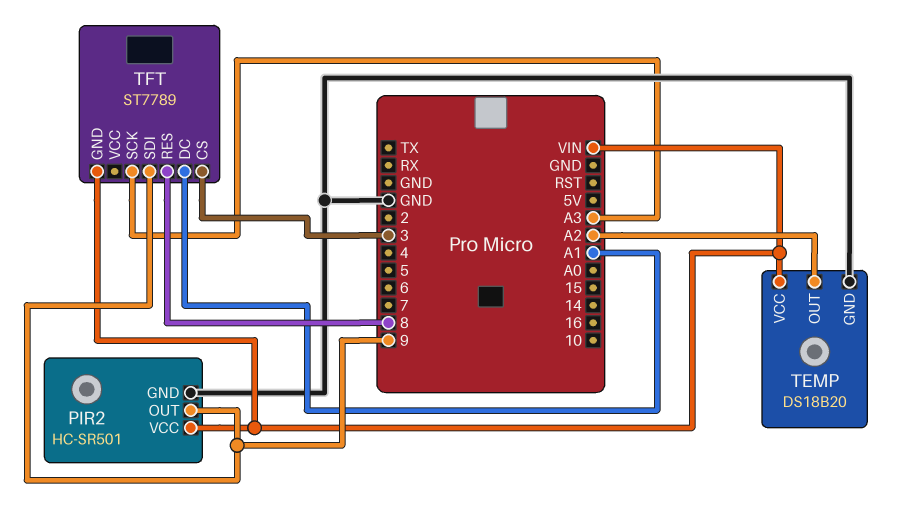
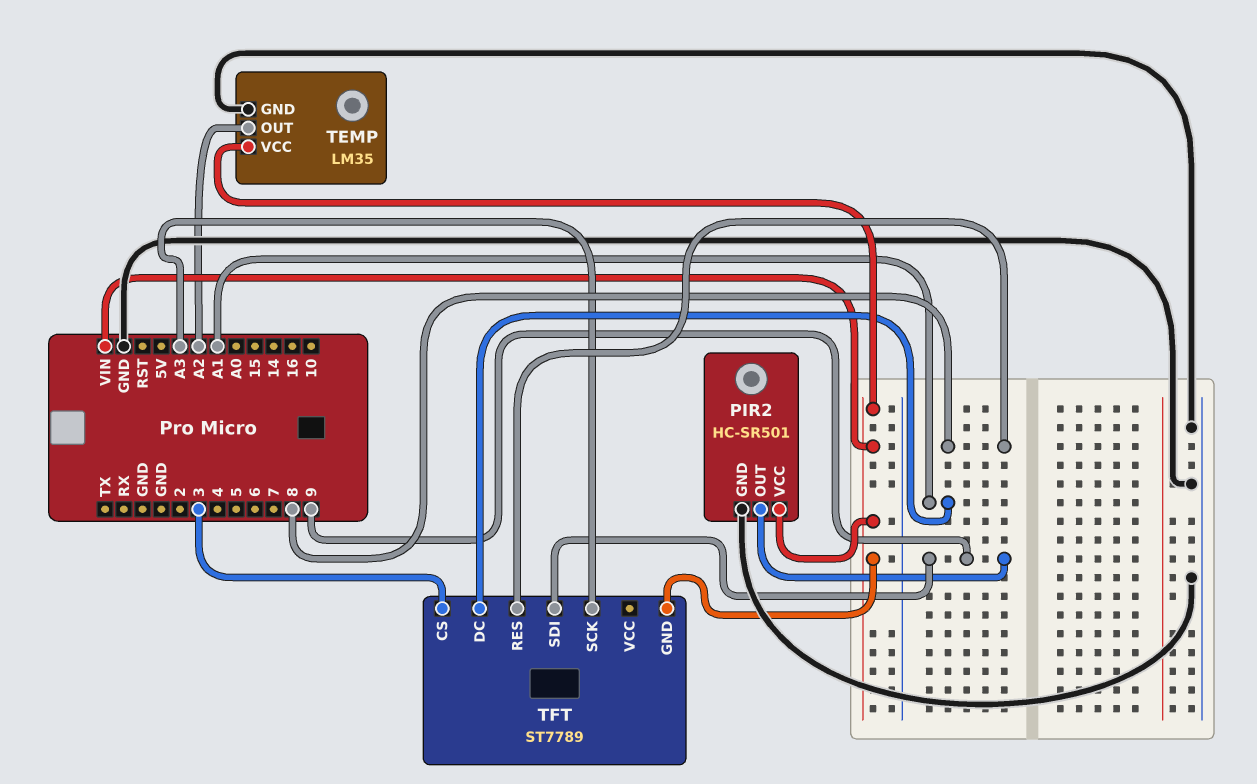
TEMP: DS18B20 -> LM35

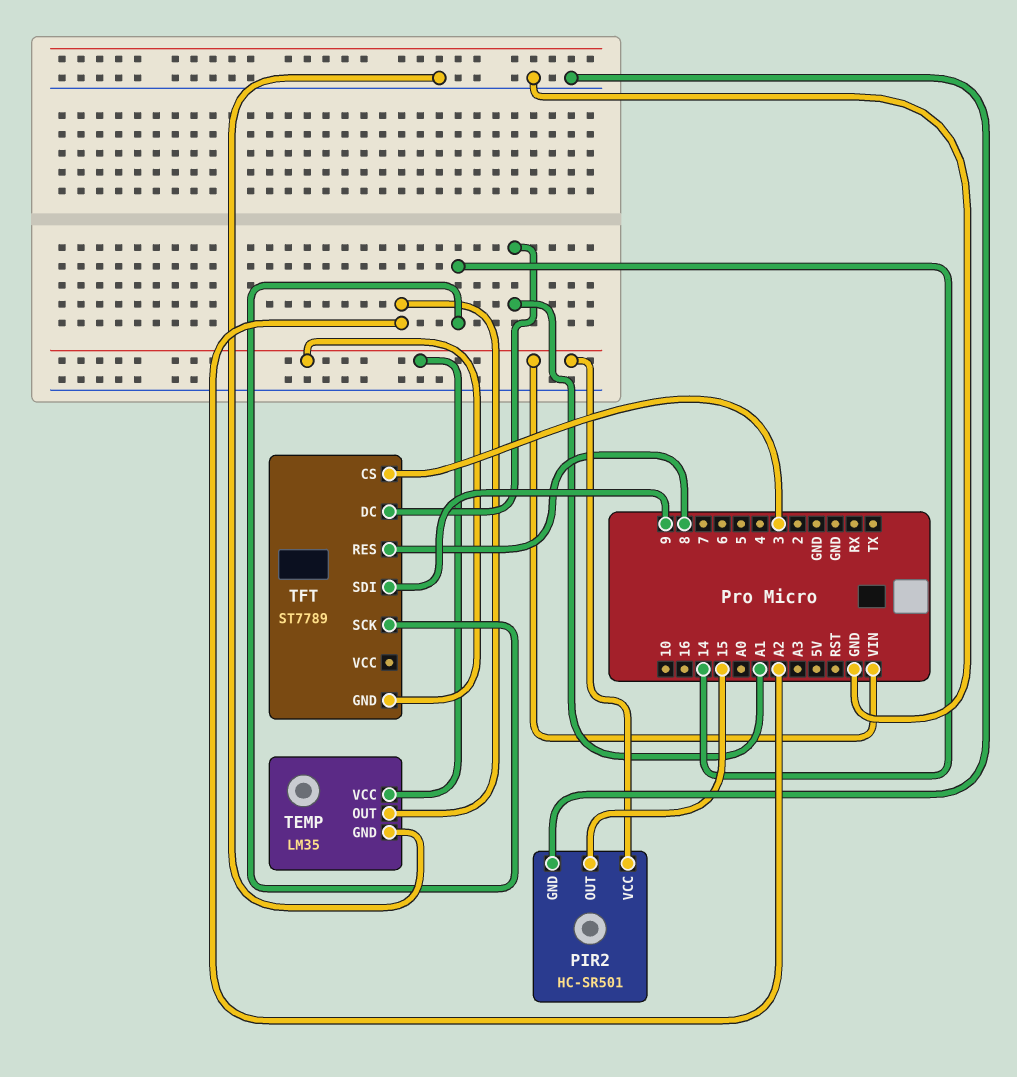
PIR2 pin OUT: 9 -> 15
TFT pin SCK: A3 -> 14

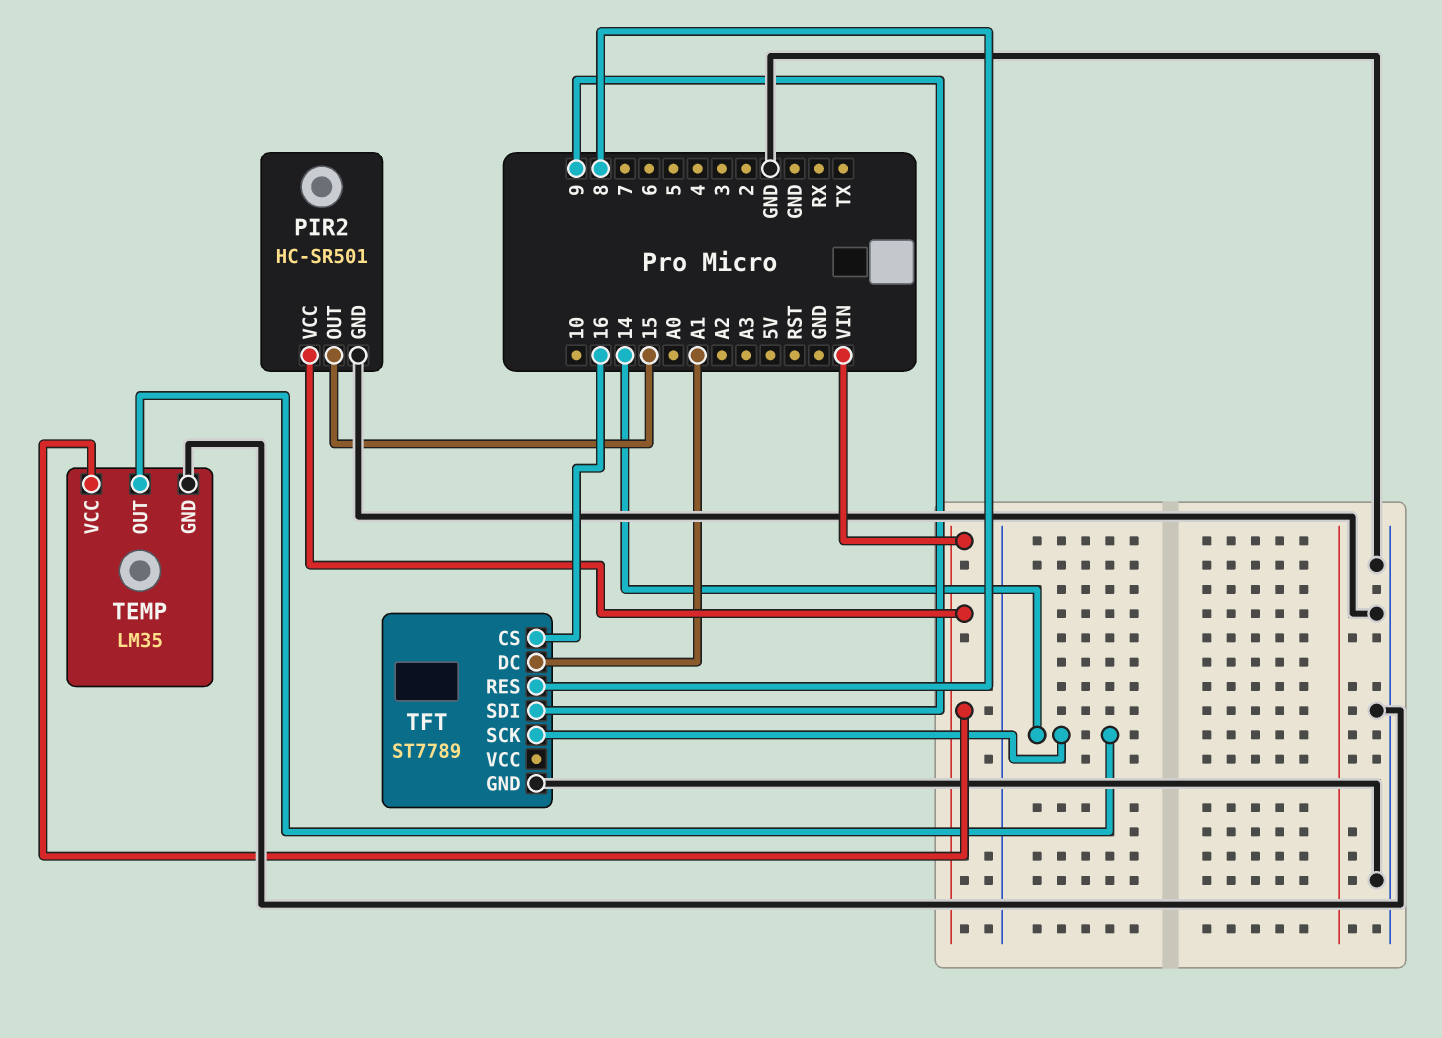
TEMP pin OUT: A2 -> 14
TFT pin CS: 3 -> 16
TFT pin GND: VIN -> GND

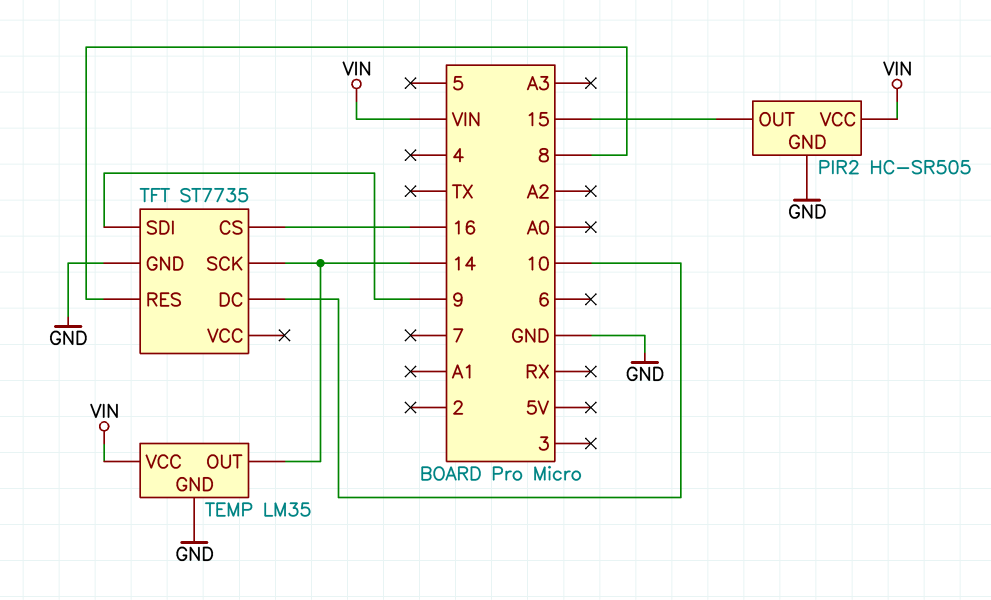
PIR2: HC-SR501 -> HC-SR505
TFT: ST7789 -> ST7735
TFT pin DC: A1 -> 10

